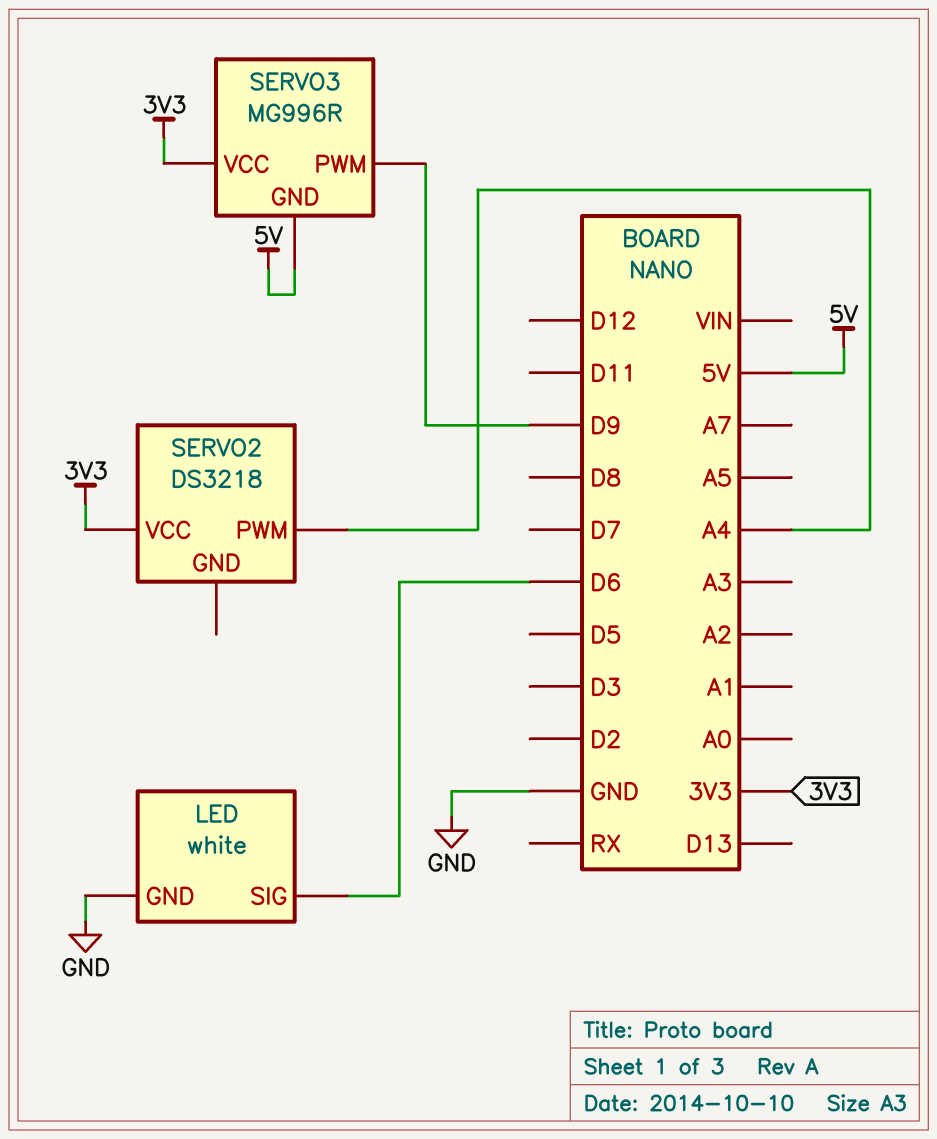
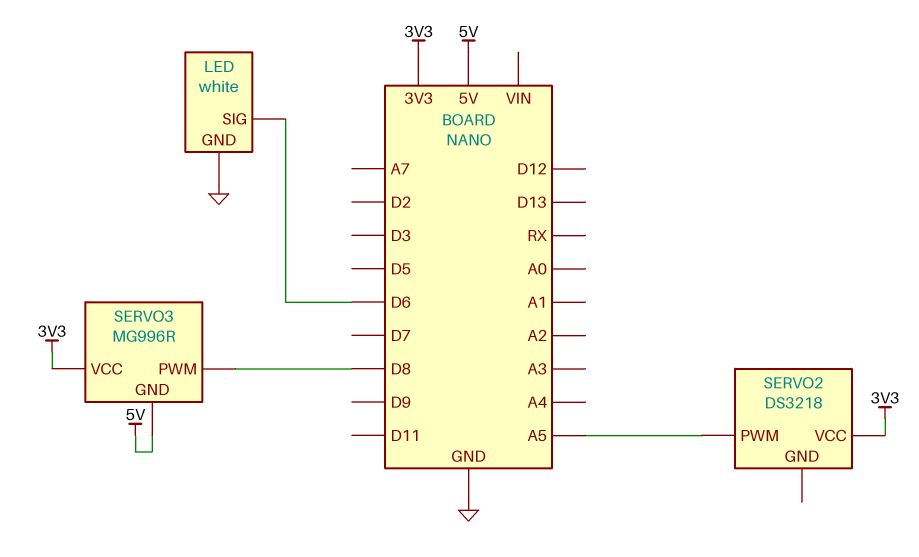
SERVO2 pin PWM: A4 -> A5
SERVO3 pin PWM: D9 -> D8

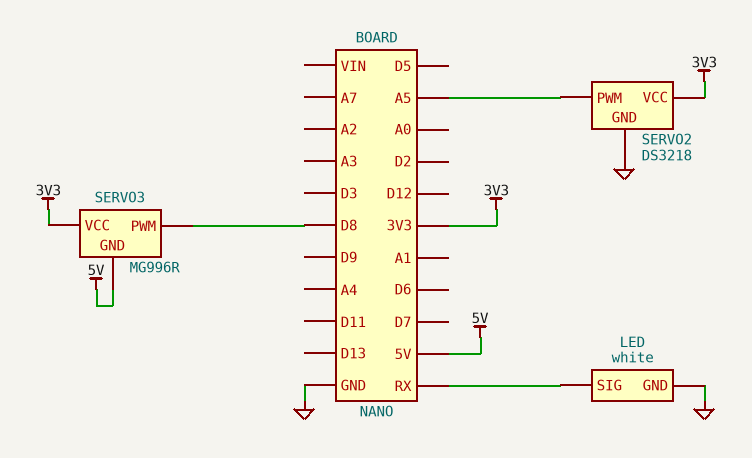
LED pin SIG: D6 -> RX
SERVO2 pin GND: none -> GND

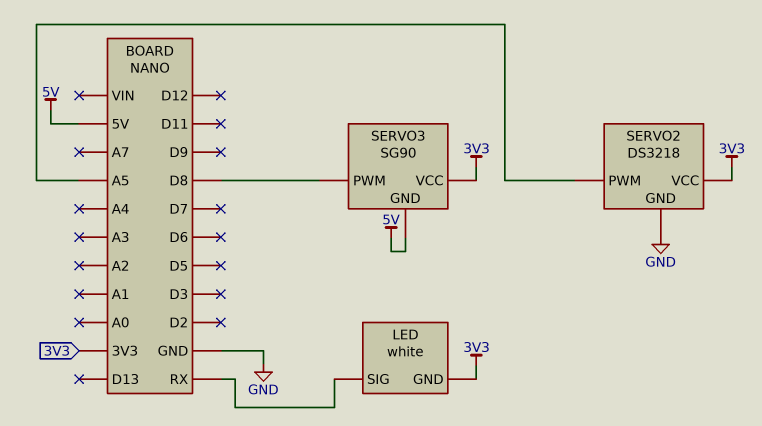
LED pin GND: GND -> 3V3
SERVO3: MG996R -> SG90

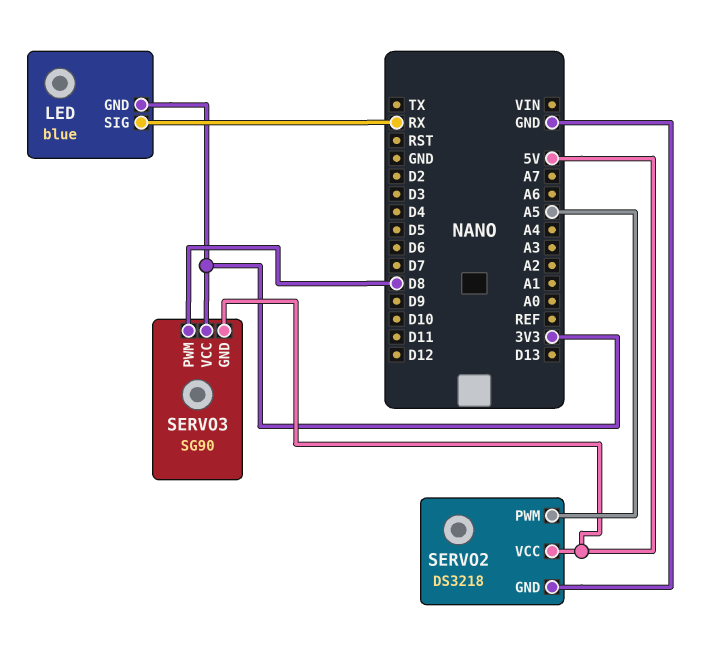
LED: white -> blue
SERVO2 pin VCC: 3V3 -> 5V

